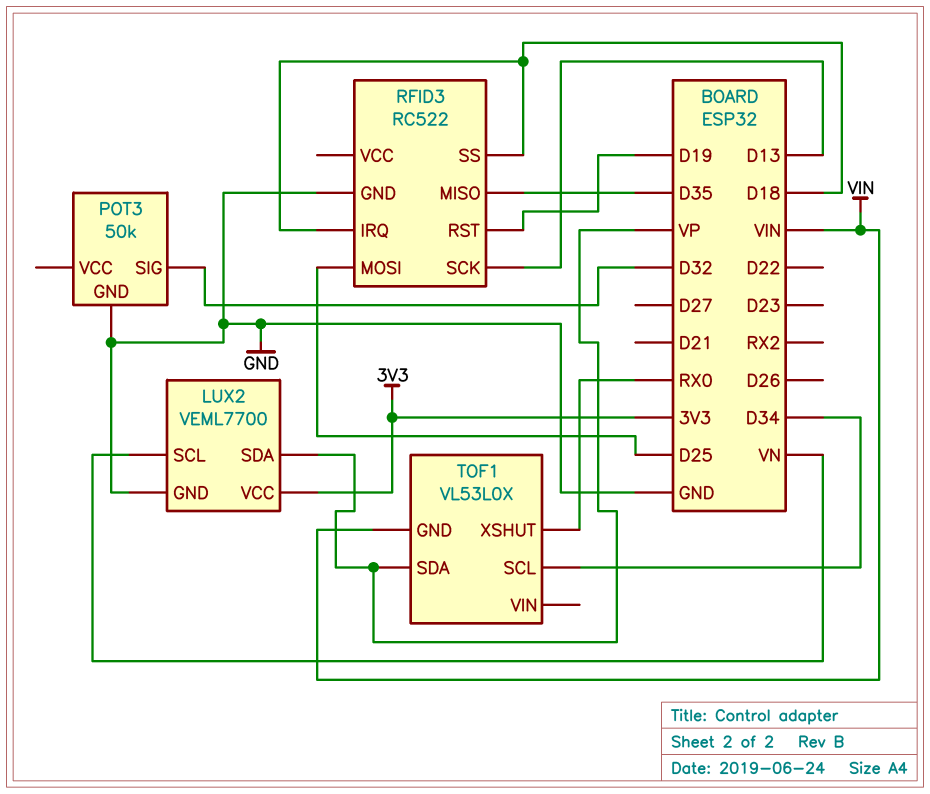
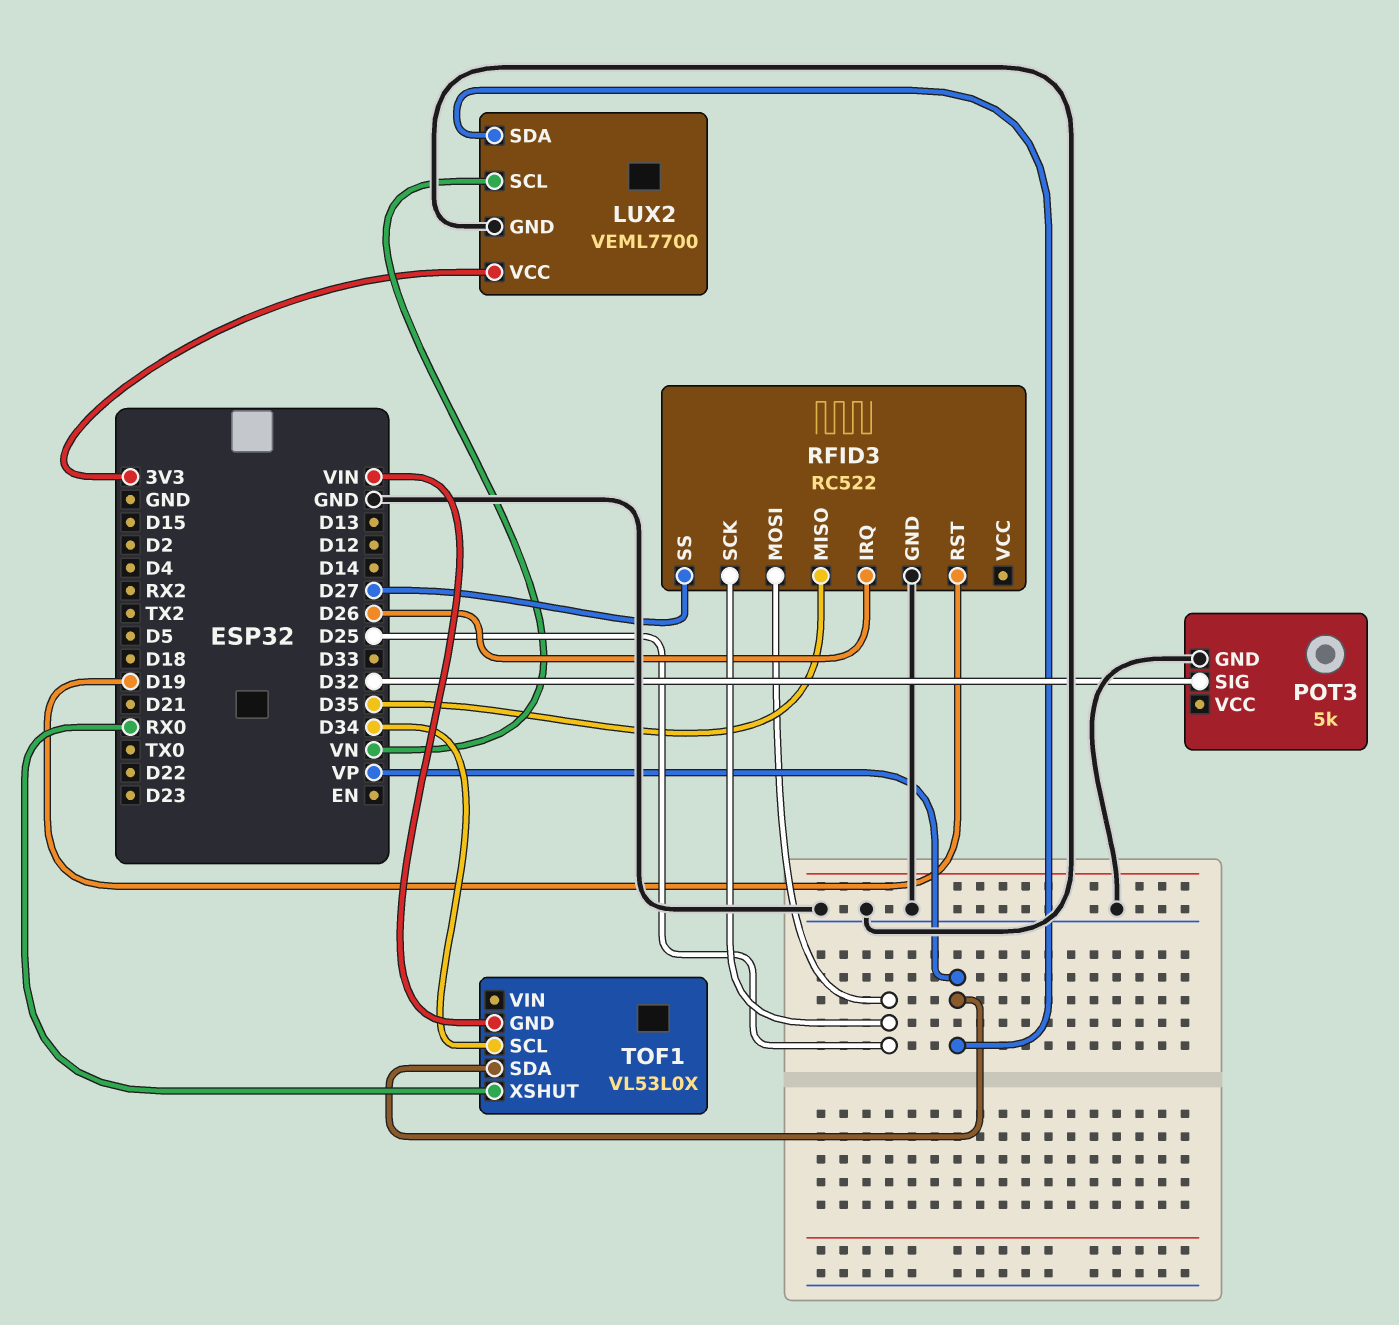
POT3: 50k -> 5k
RFID3 pin IRQ: D18 -> D26
RFID3 pin SCK: D13 -> D25
RFID3 pin SS: D18 -> D27

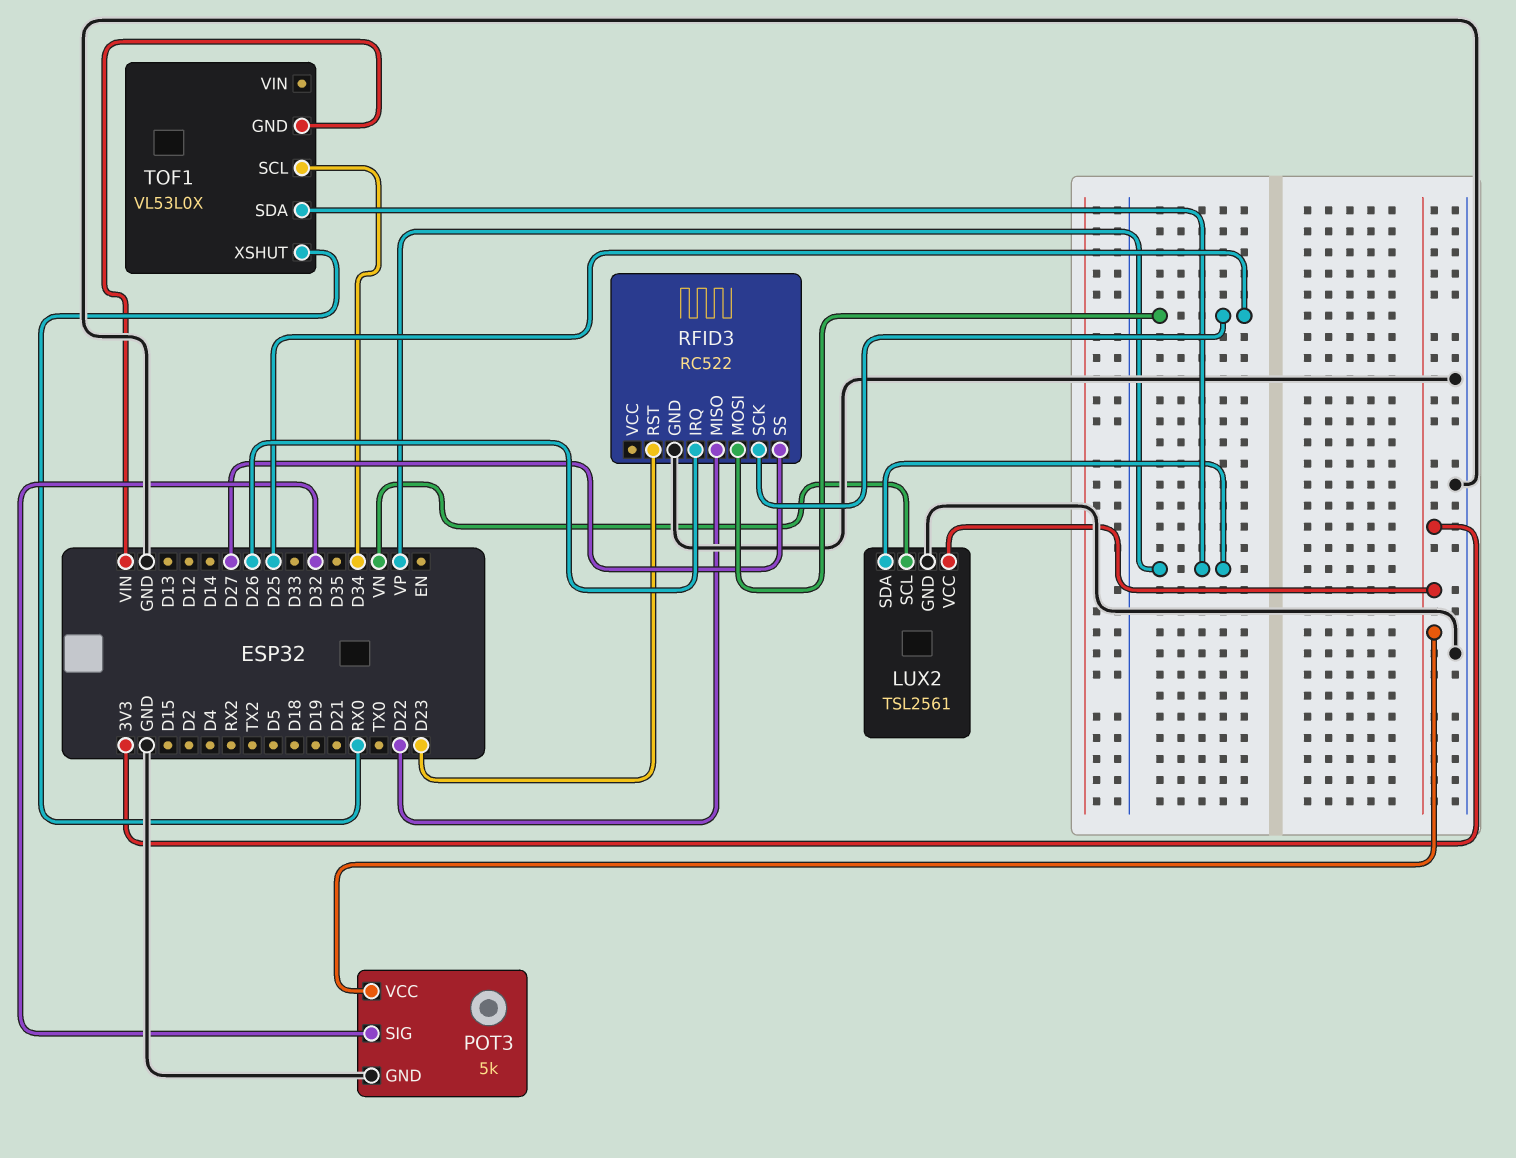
LUX2: VEML7700 -> TSL2561
POT3 pin VCC: none -> 3V3
RFID3 pin MISO: D35 -> D22
RFID3 pin RST: D19 -> D23

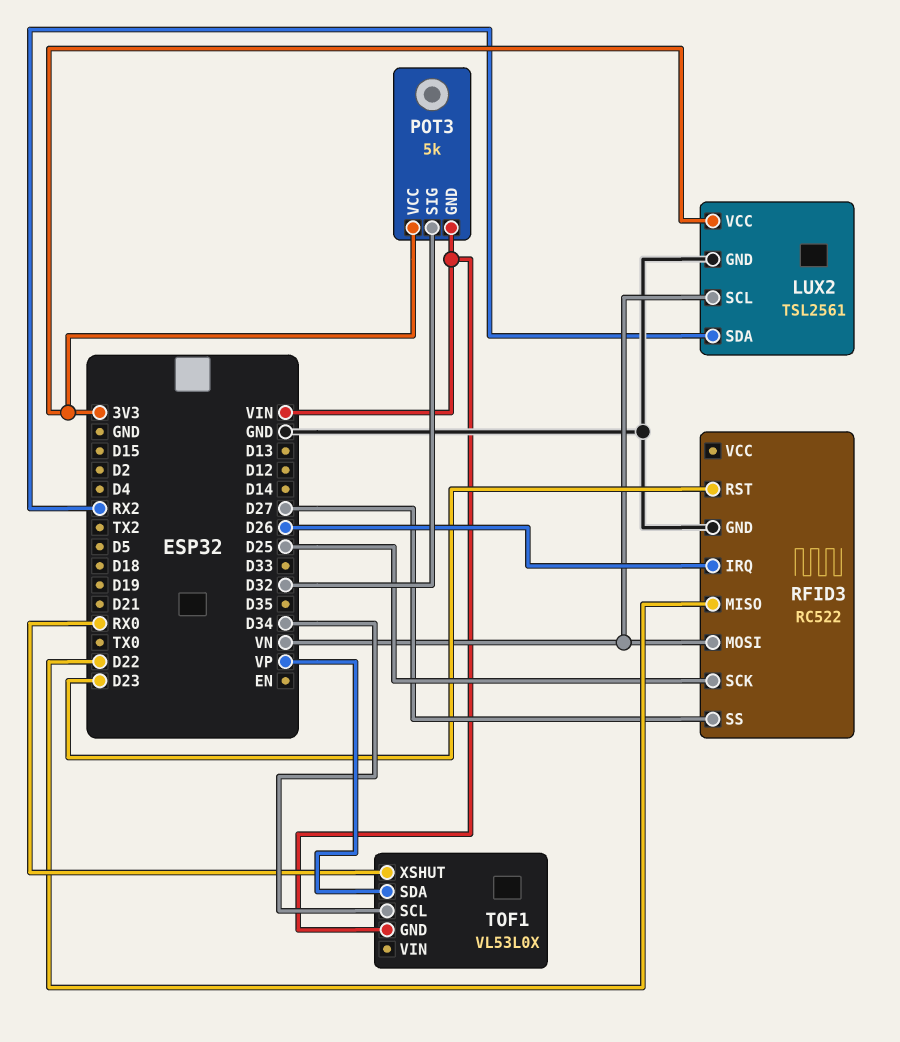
LUX2 pin SDA: VP -> RX2
POT3 pin GND: GND -> VIN
RFID3 pin MOSI: D25 -> VN

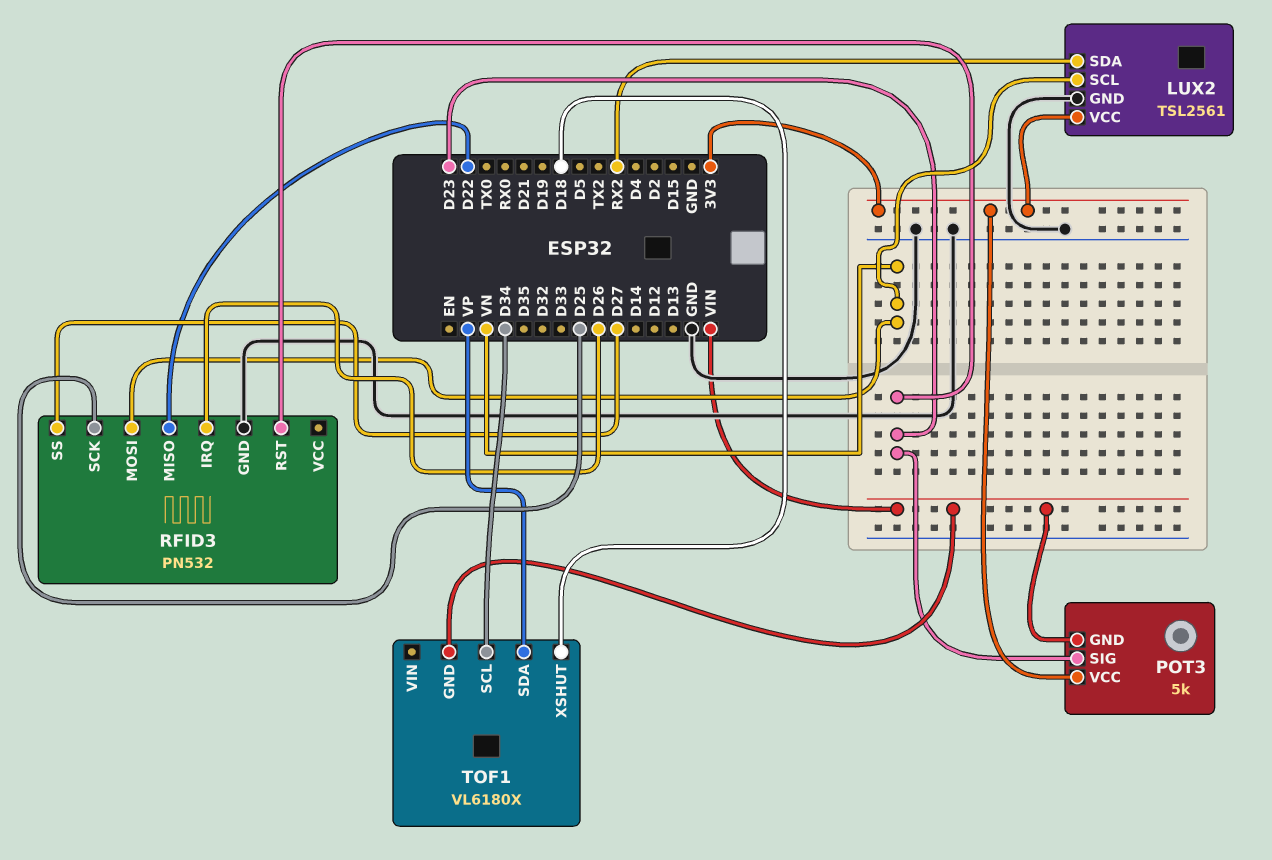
POT3 pin SIG: D32 -> D23
RFID3: RC522 -> PN532
TOF1: VL53L0X -> VL6180X
TOF1 pin XSHUT: RX0 -> D18

